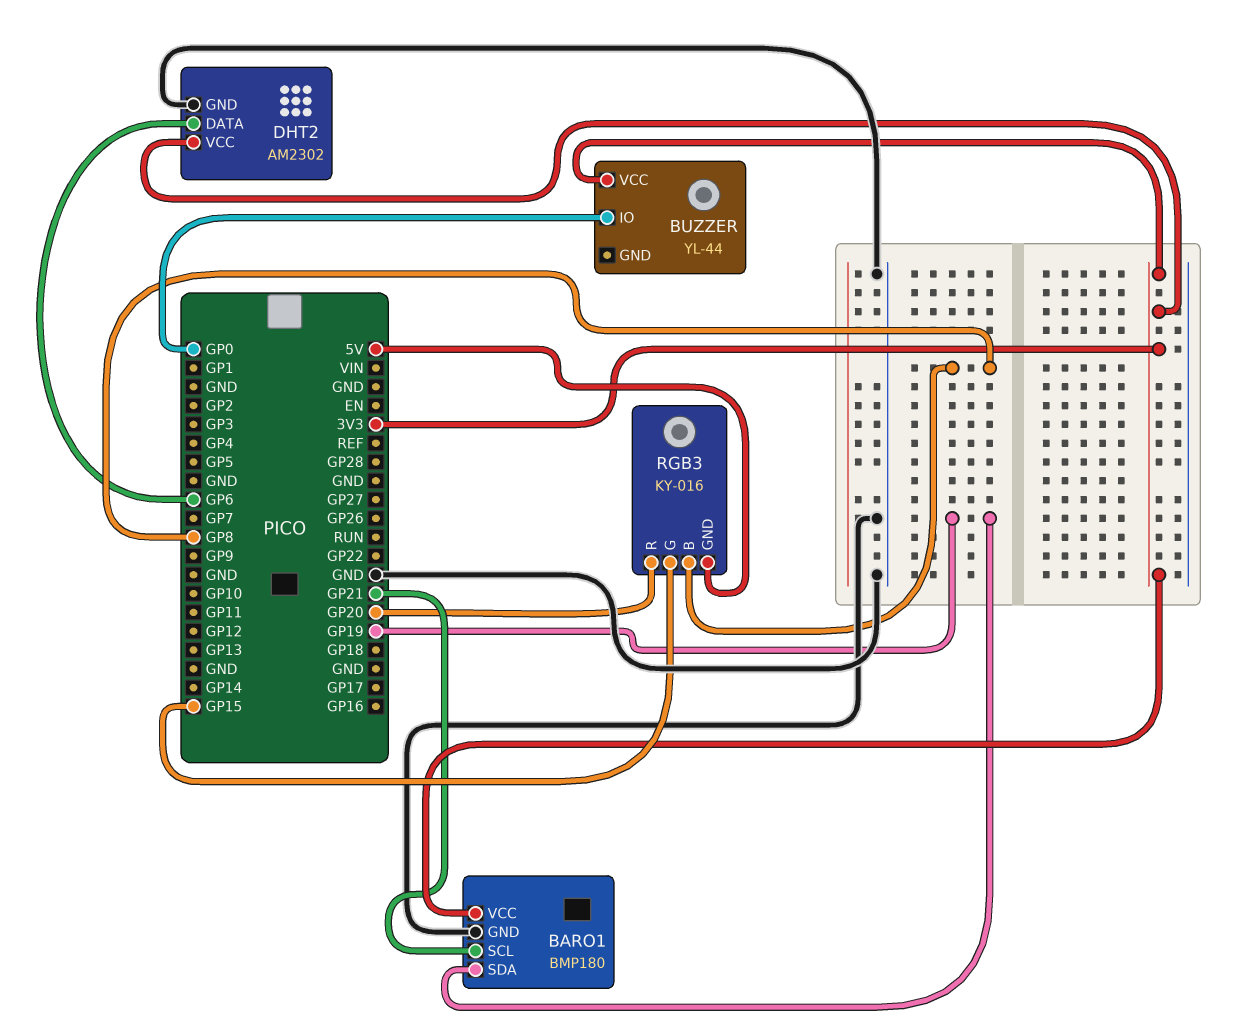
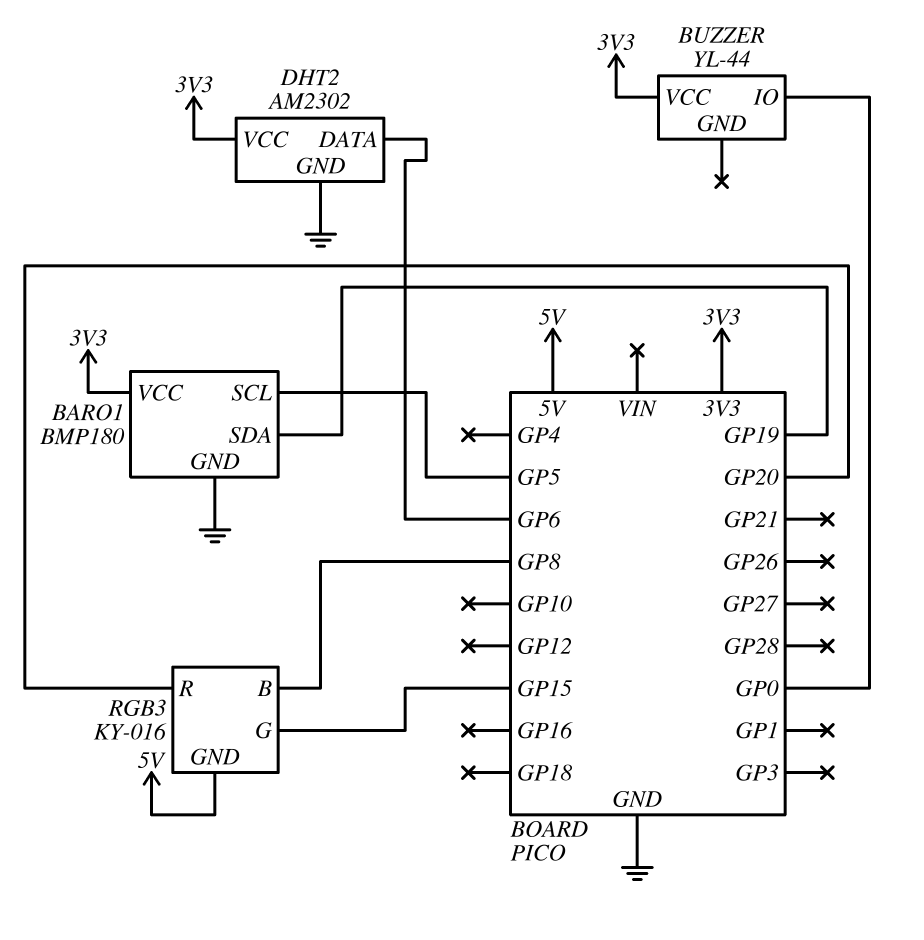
BARO1 pin SCL: GP21 -> GP5

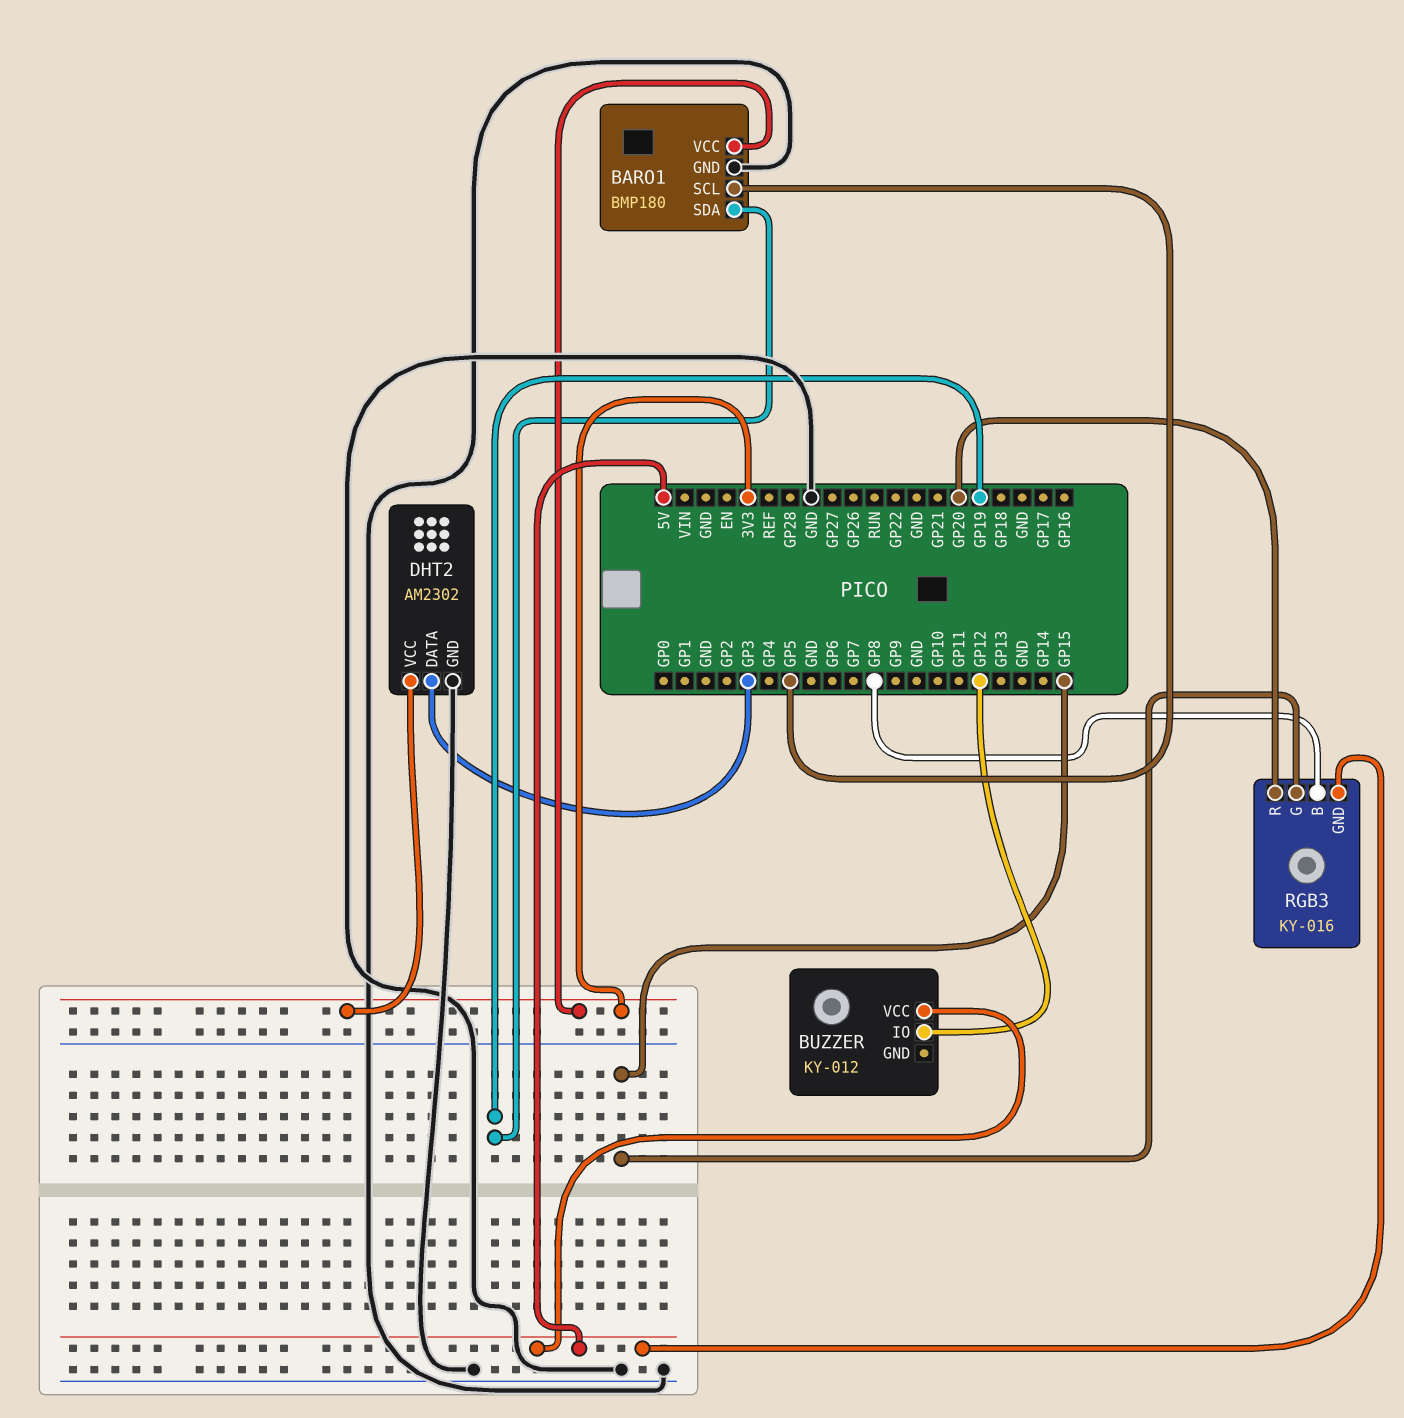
BUZZER: YL-44 -> KY-012
BUZZER pin IO: GP0 -> GP12
BUZZER pin VCC: 3V3 -> 5V
DHT2 pin DATA: GP6 -> GP3

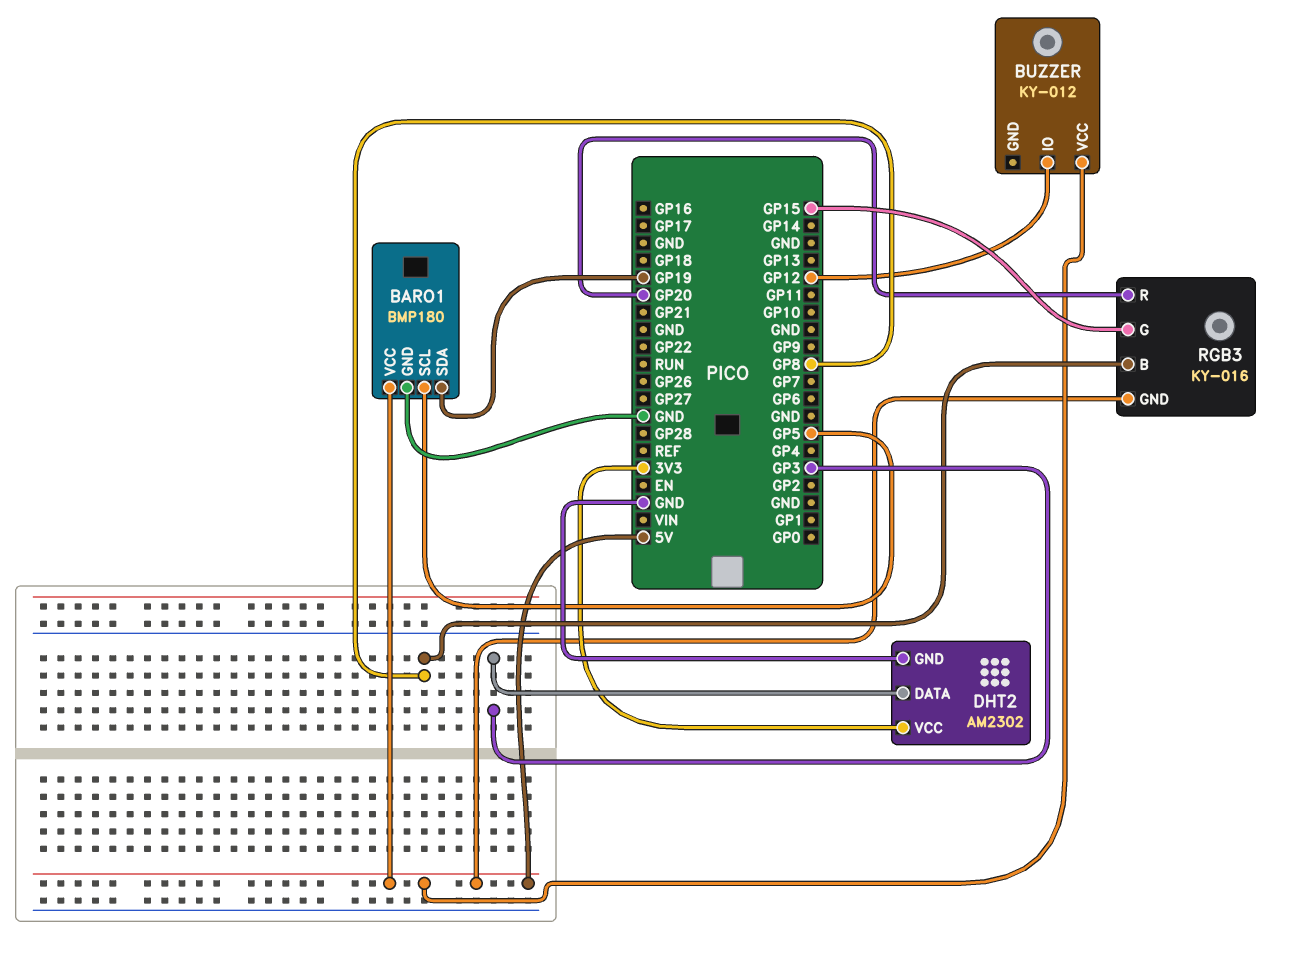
BARO1 pin VCC: 3V3 -> 5V

